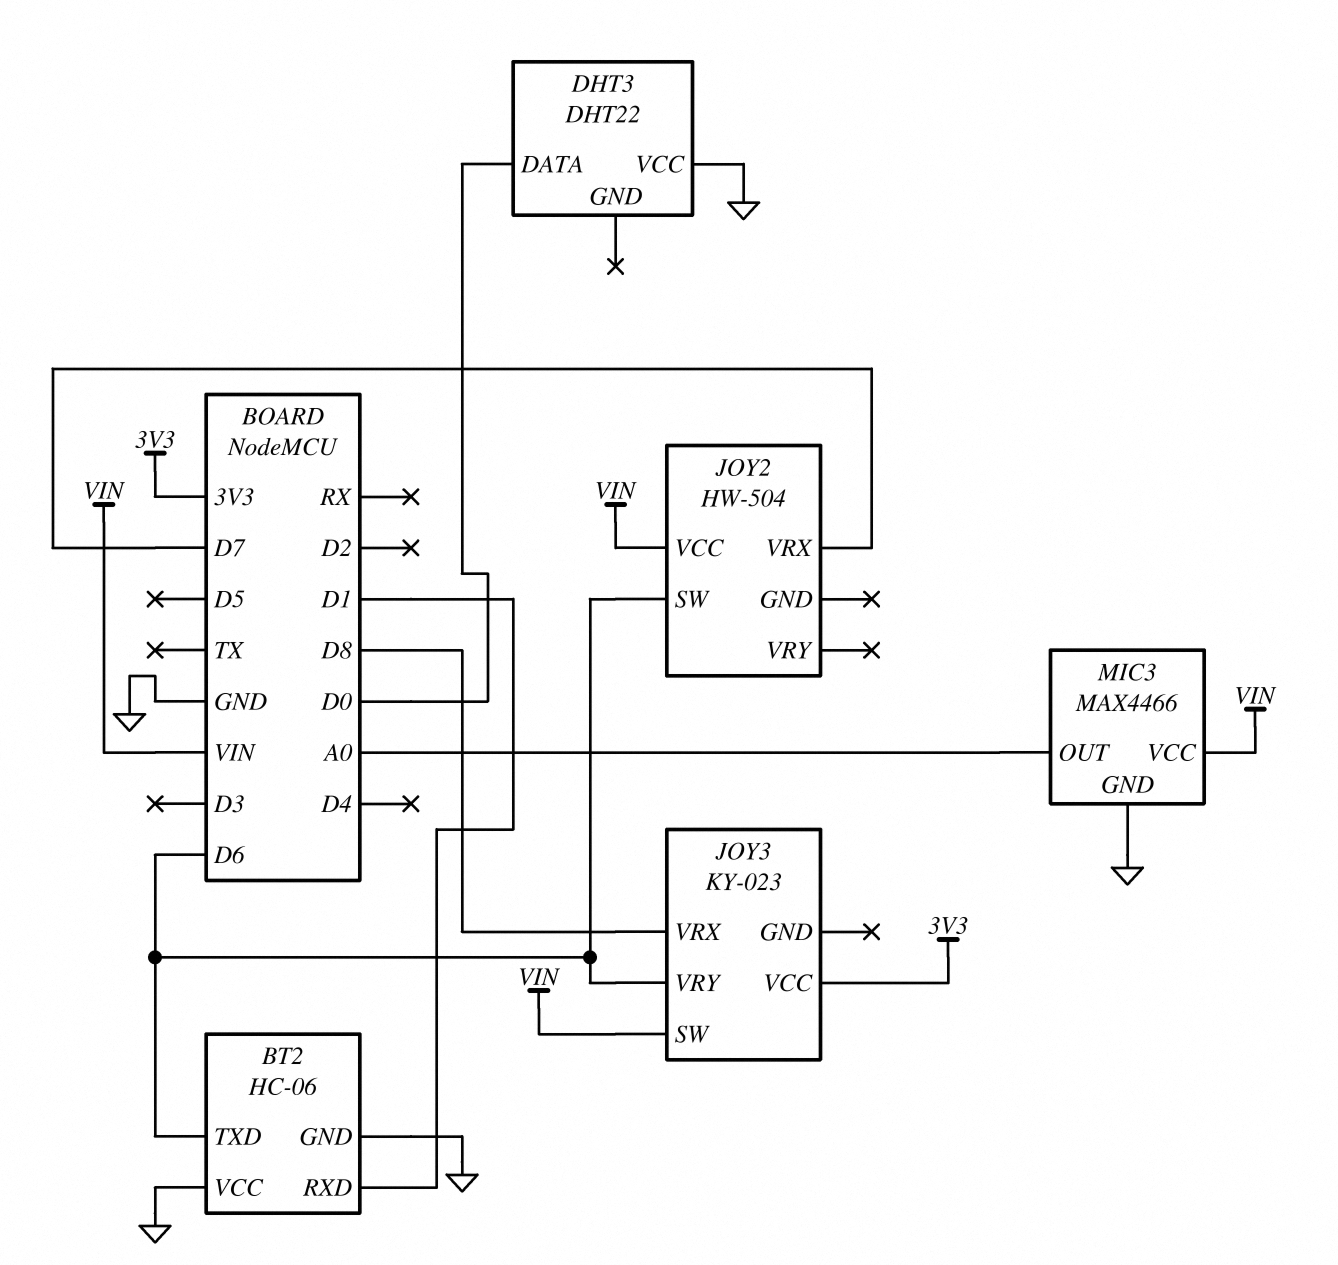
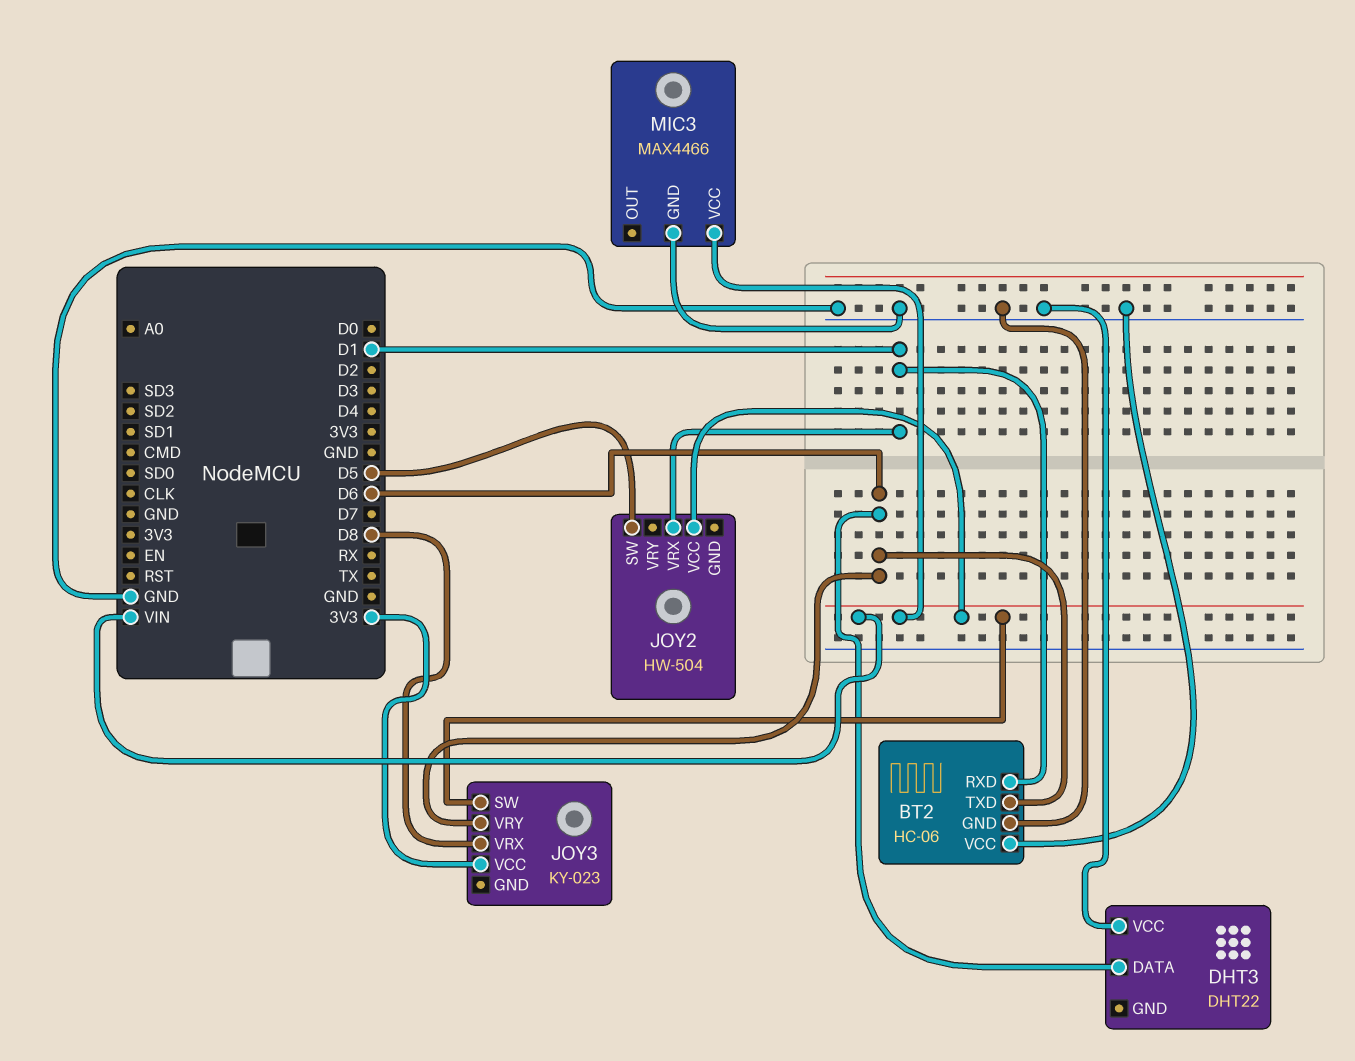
DHT3 pin DATA: D0 -> D6
JOY2 pin SW: D6 -> D5
JOY2 pin VRX: D7 -> D1
MIC3 pin OUT: A0 -> none

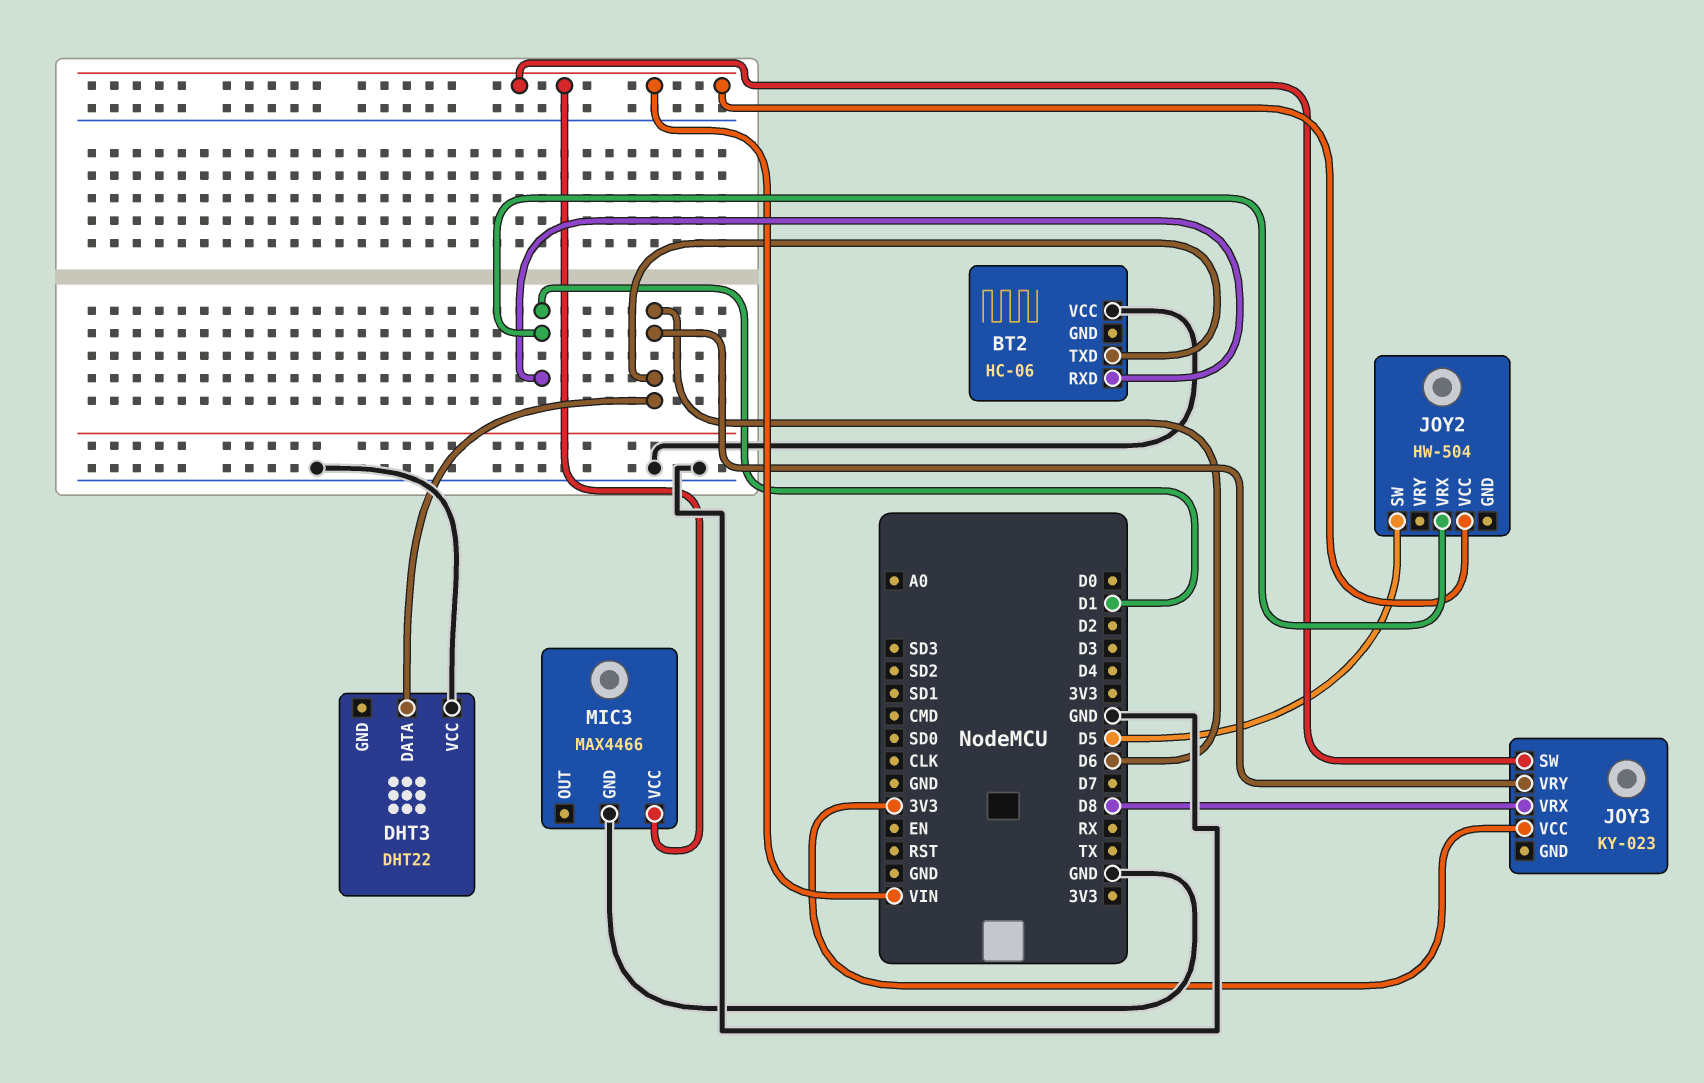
BT2 pin GND: GND -> none

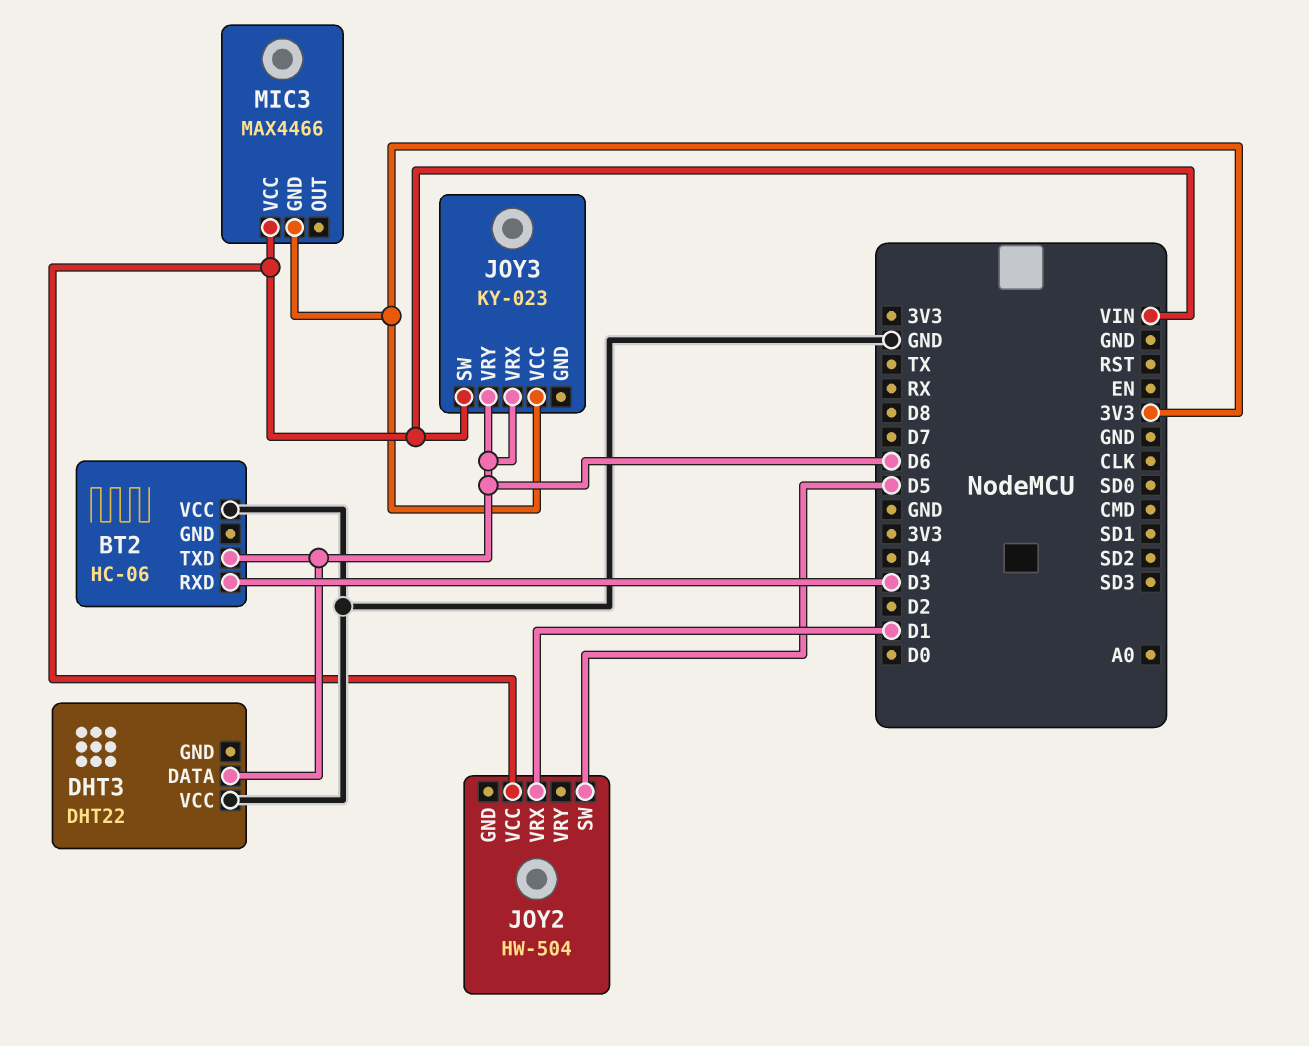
BT2 pin RXD: D1 -> D3
JOY3 pin VRX: D8 -> D6
MIC3 pin GND: GND -> 3V3

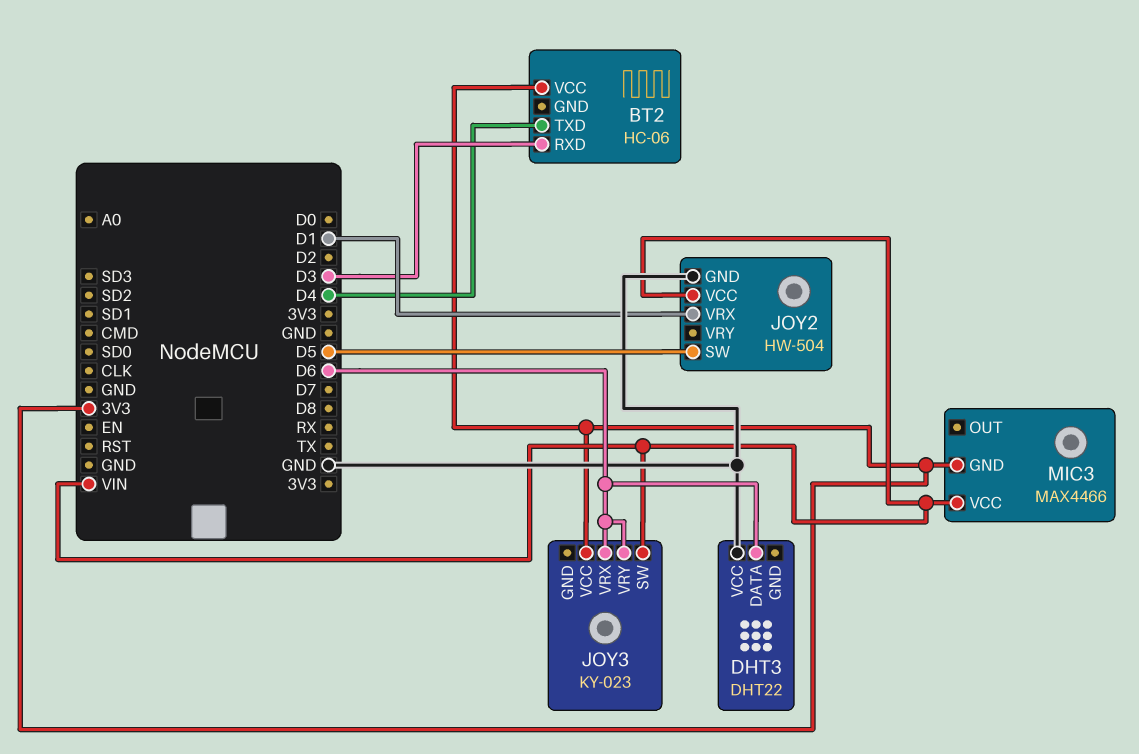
BT2 pin TXD: D6 -> D4
BT2 pin VCC: GND -> 3V3
JOY2 pin GND: none -> GND

